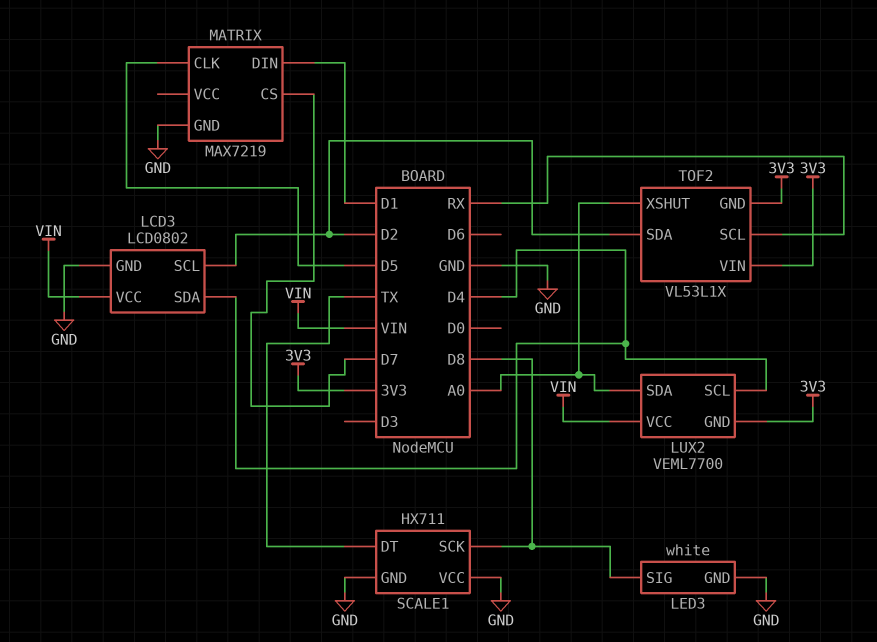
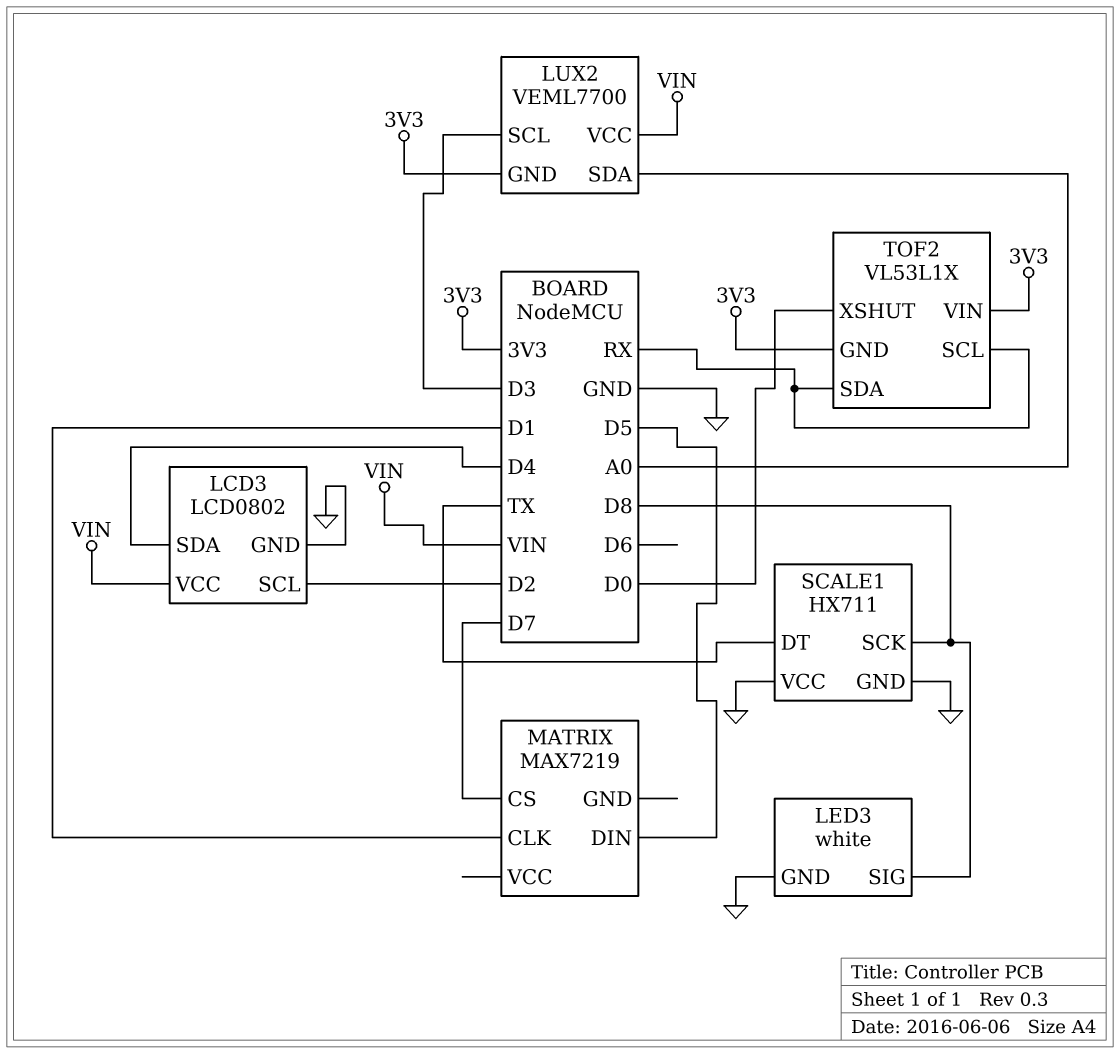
LUX2 pin SCL: D4 -> D3
MATRIX pin CLK: D5 -> D1
MATRIX pin DIN: D1 -> D5
MATRIX pin GND: GND -> none
TOF2 pin SDA: D2 -> RX
TOF2 pin XSHUT: A0 -> D0

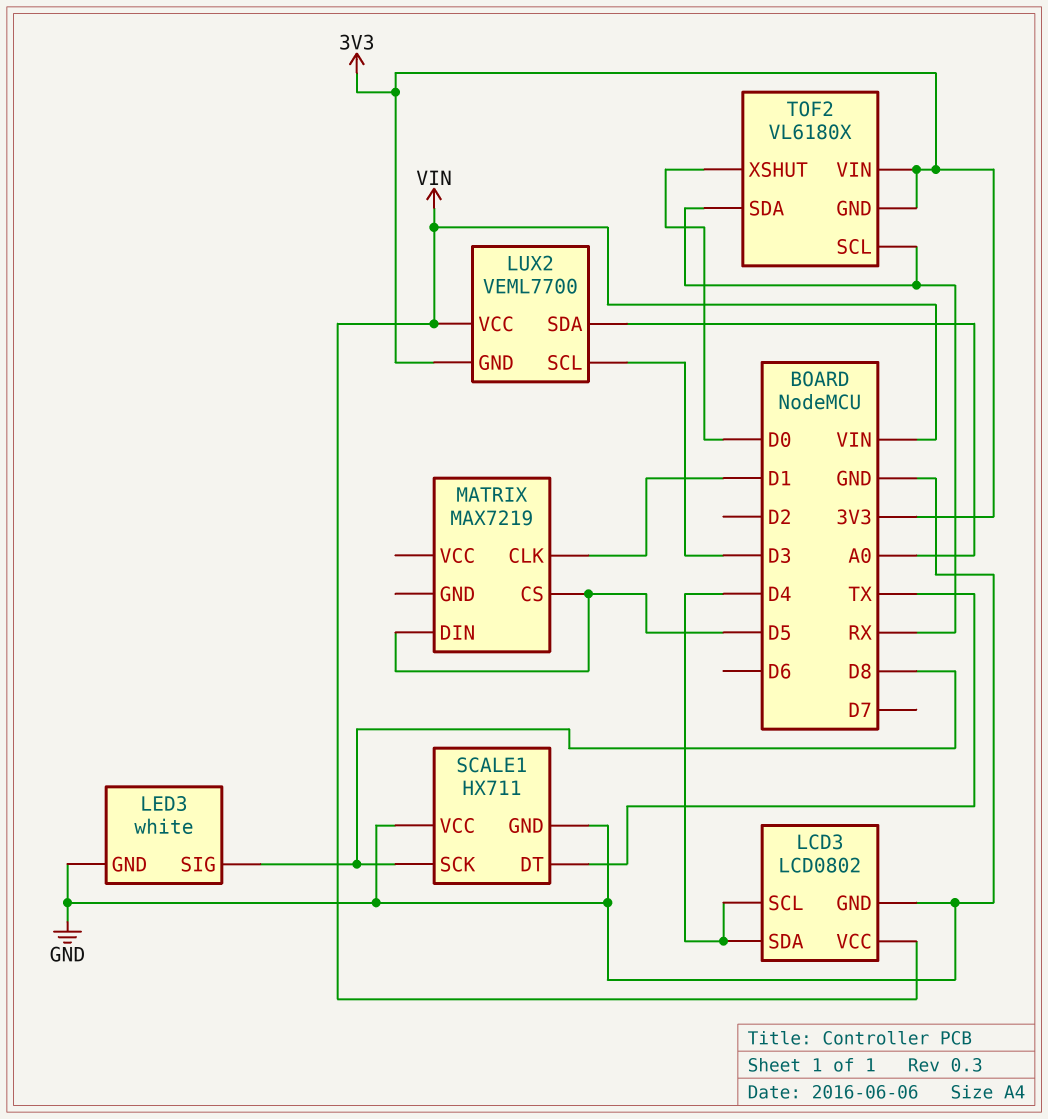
LCD3 pin SCL: D2 -> D4
MATRIX pin CS: D7 -> D5
TOF2: VL53L1X -> VL6180X

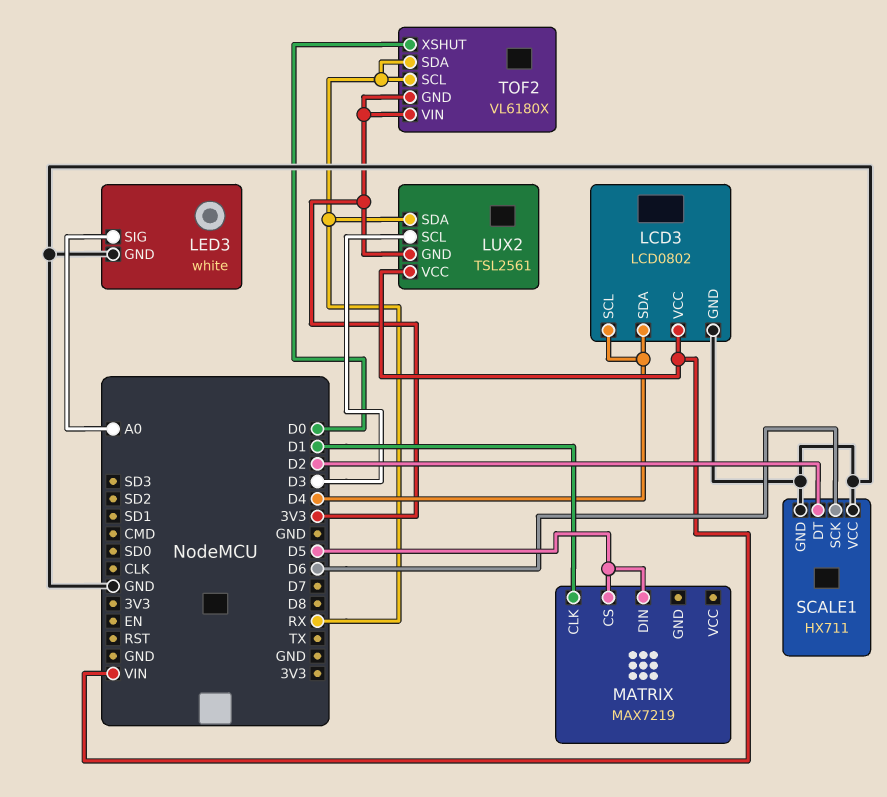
LED3 pin SIG: D8 -> A0
LUX2: VEML7700 -> TSL2561
LUX2 pin SDA: A0 -> RX
SCALE1 pin DT: TX -> D2
SCALE1 pin SCK: D8 -> D6

